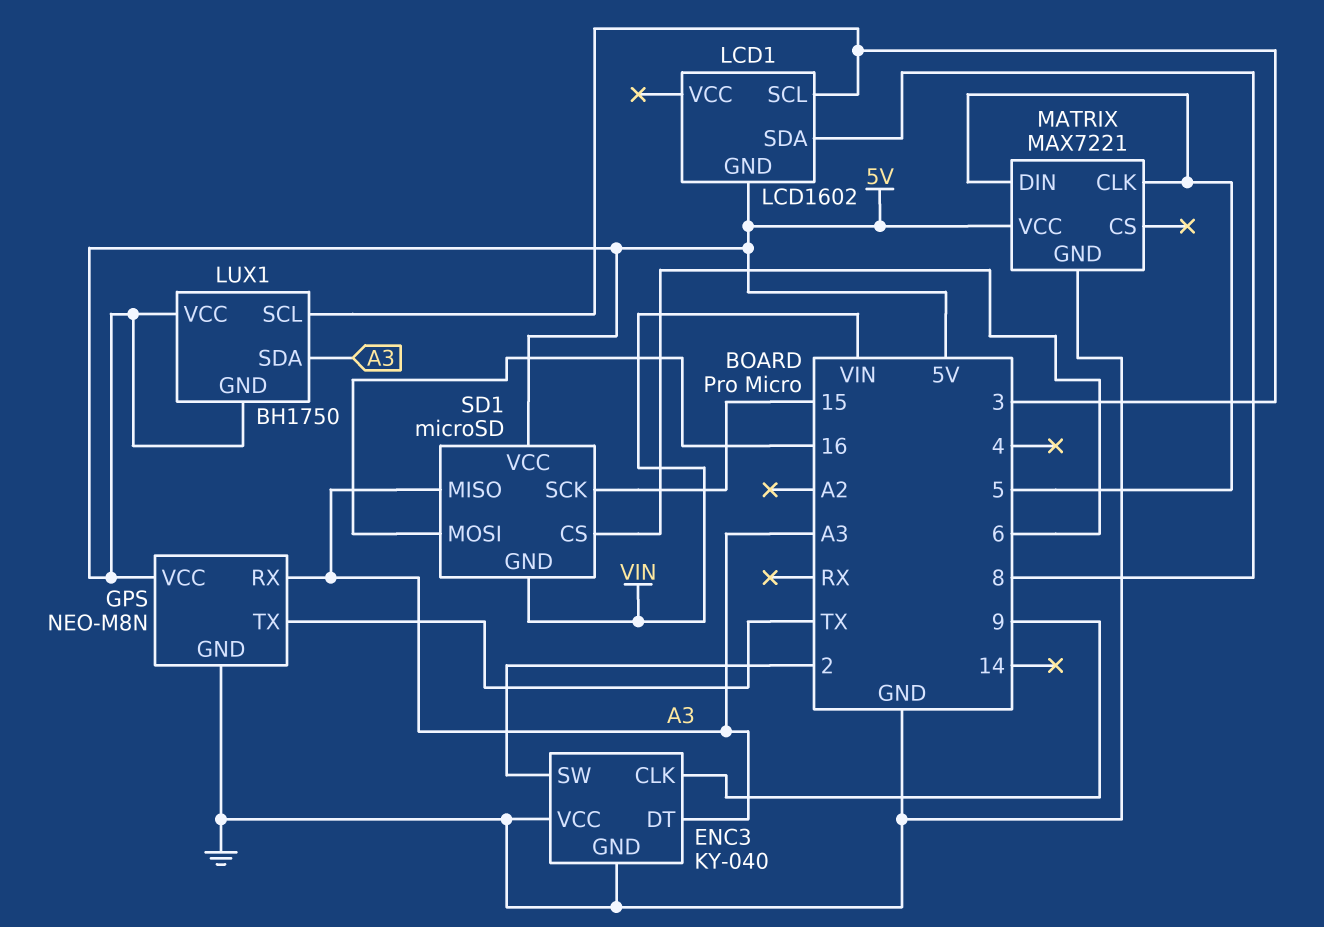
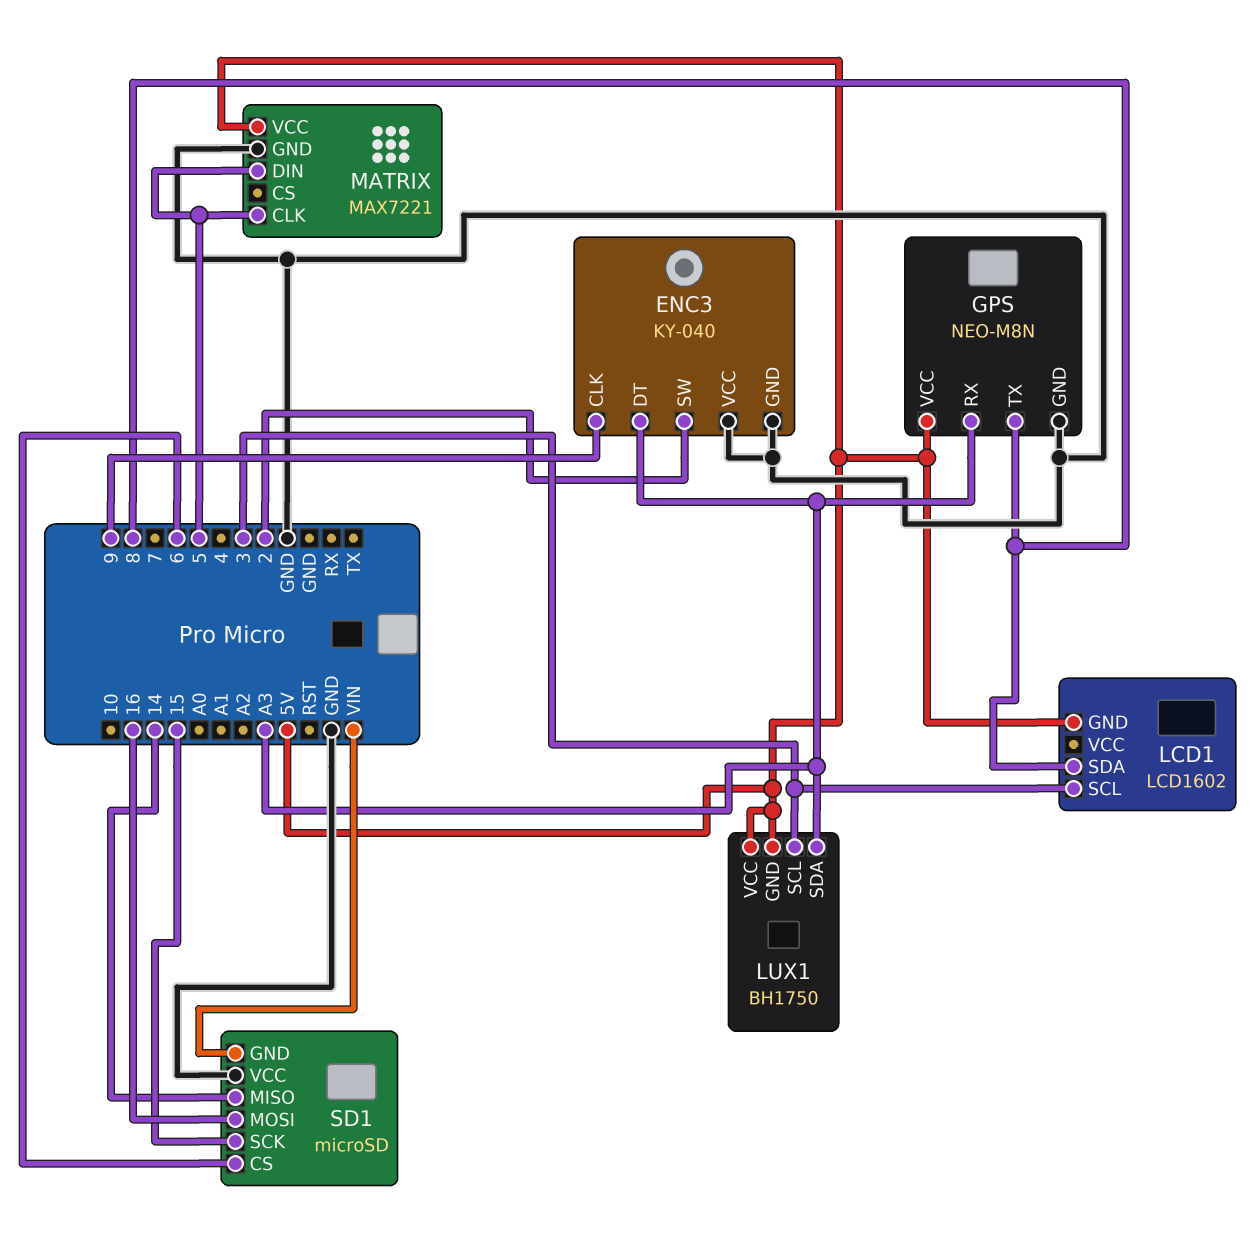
GPS pin TX: TX -> 8
SD1 pin MISO: A3 -> 14
SD1 pin VCC: 5V -> GND

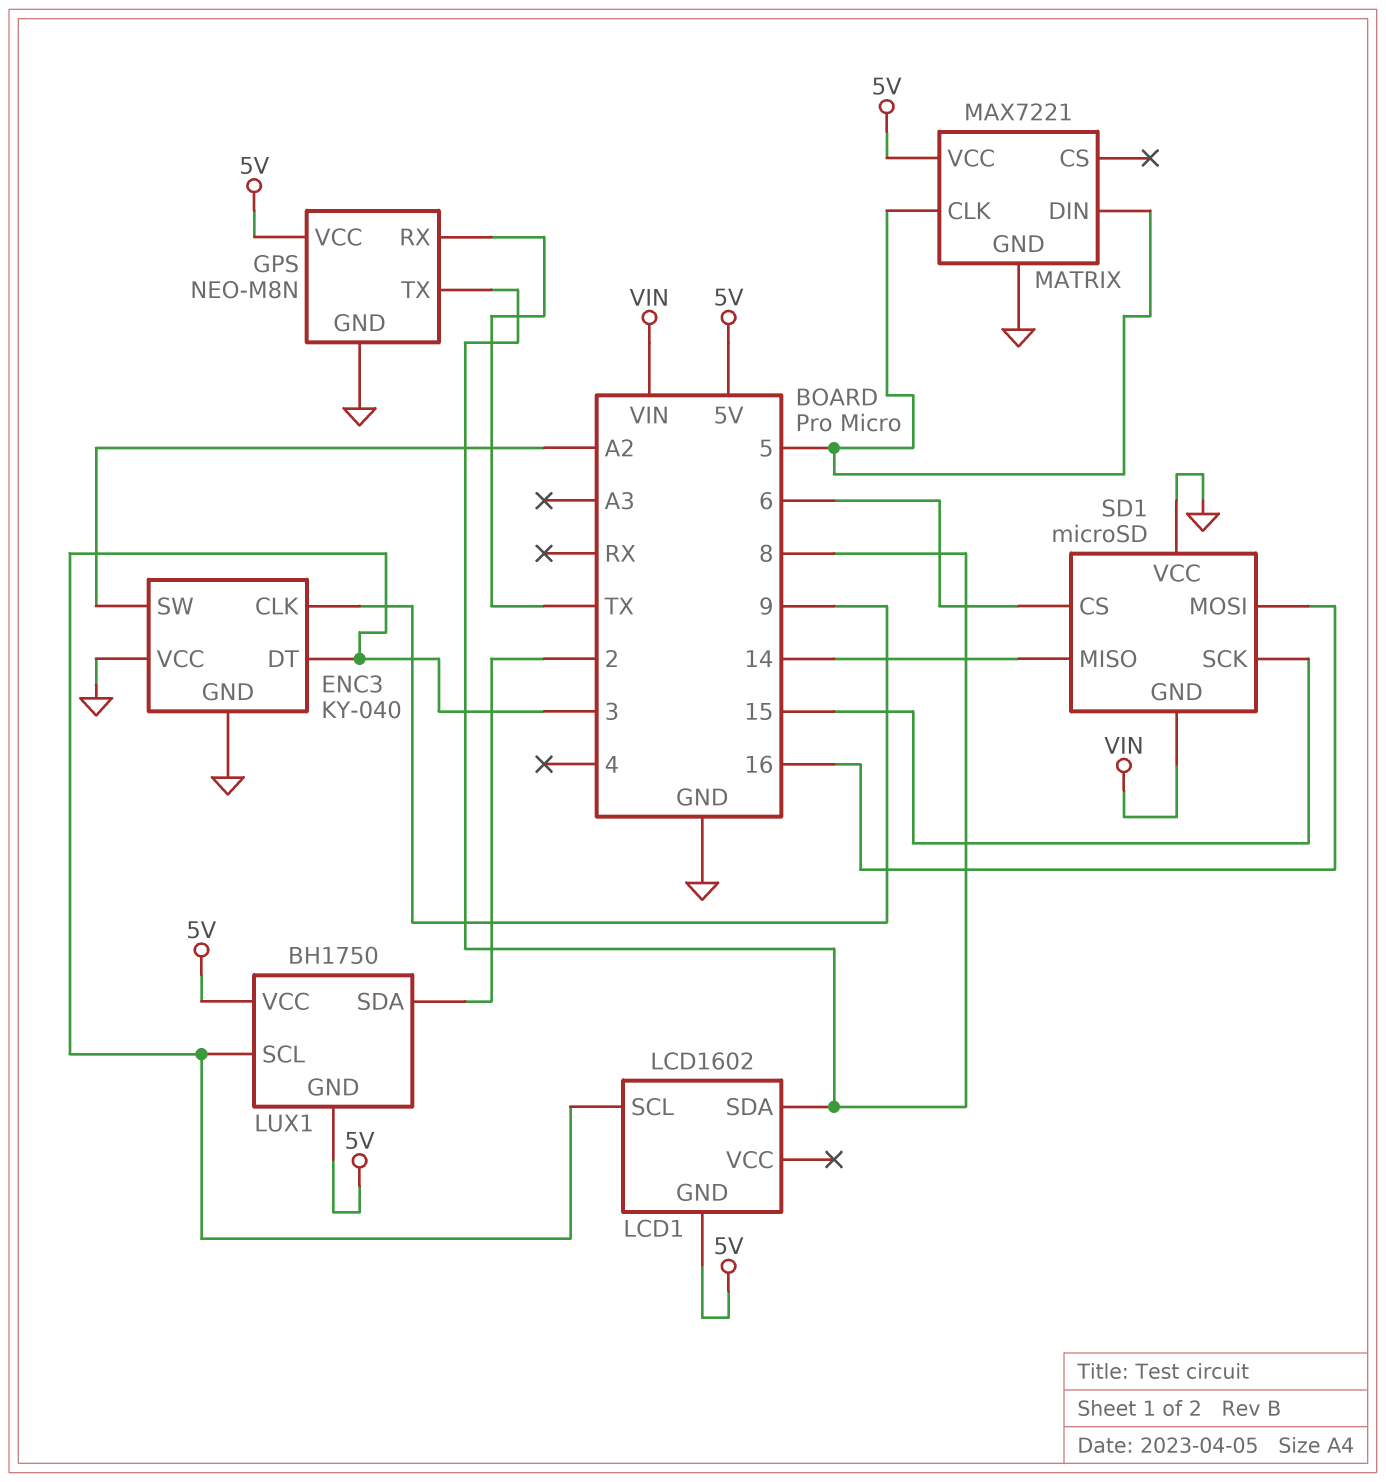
ENC3 pin DT: A3 -> 3
ENC3 pin SW: 2 -> A2
GPS pin RX: A3 -> TX
LUX1 pin SDA: A3 -> 2

